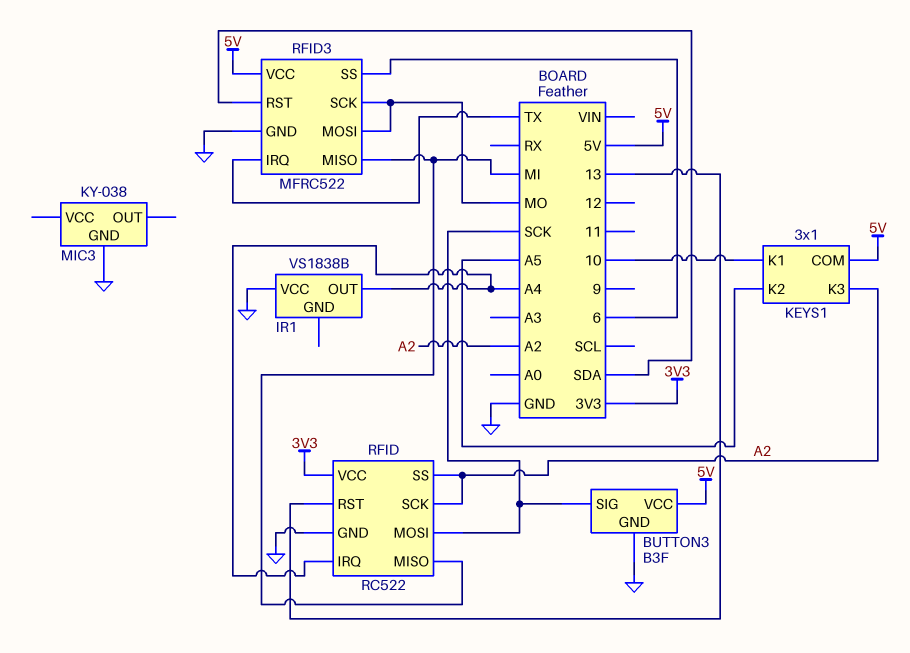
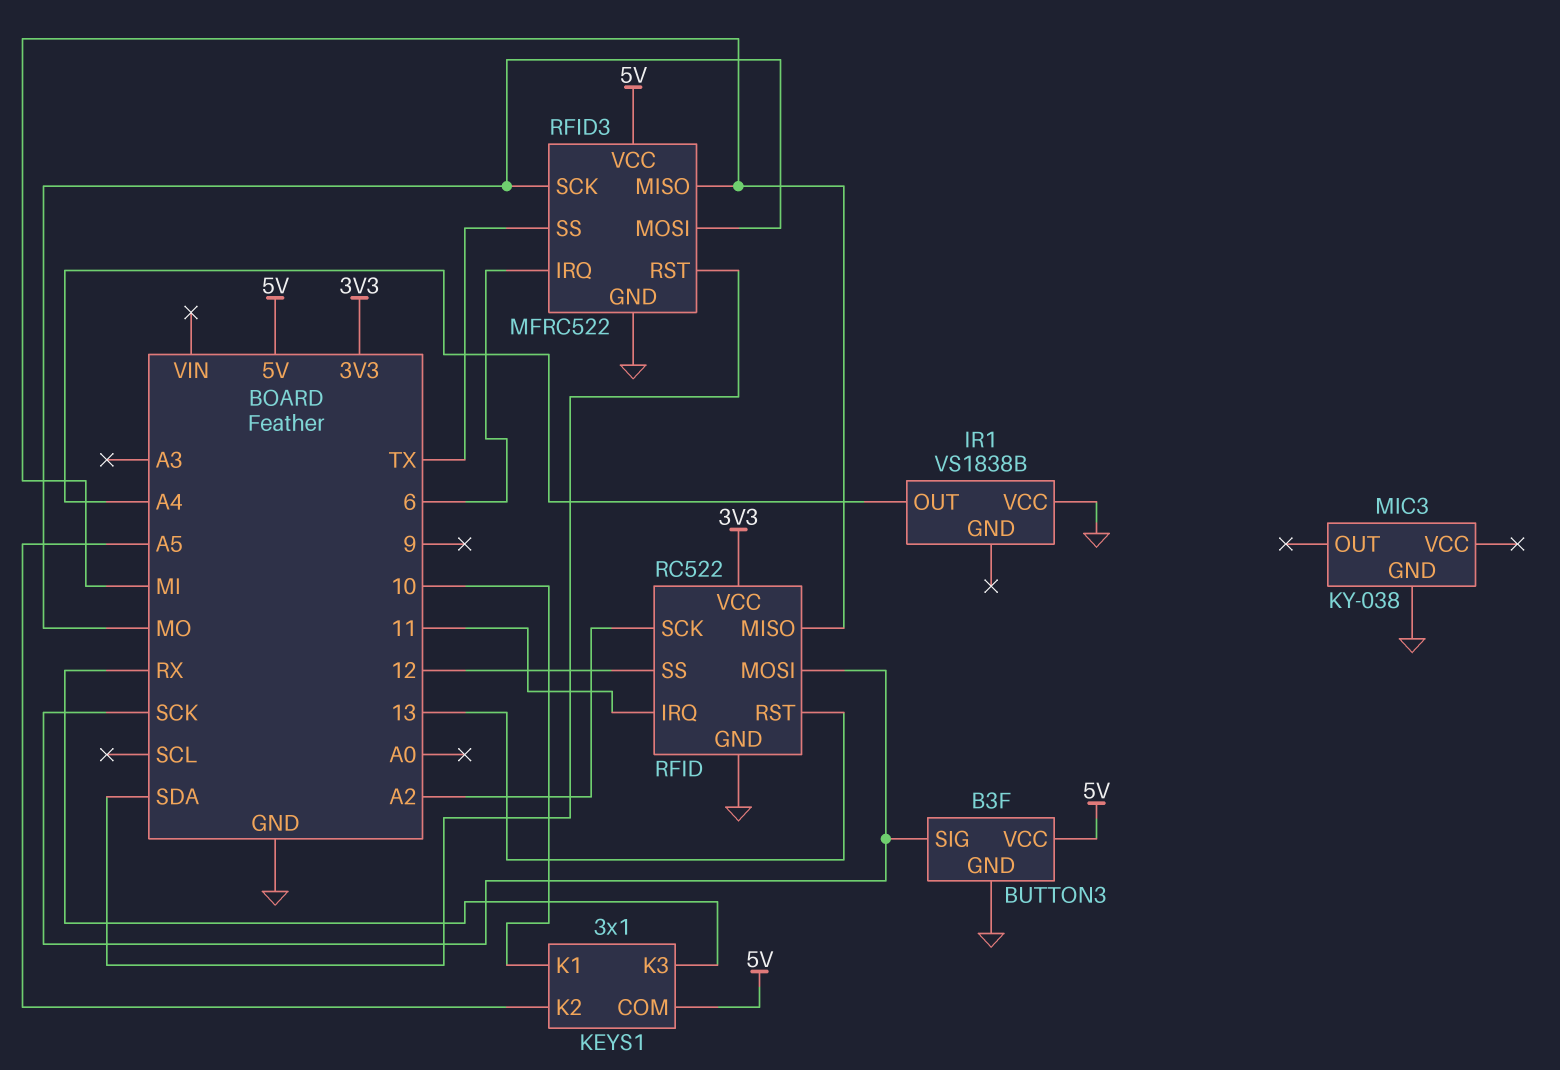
KEYS1 pin K3: A2 -> RX
RFID pin IRQ: A4 -> 11
RFID pin SS: A2 -> 12
RFID3 pin IRQ: TX -> 6
RFID3 pin SS: 6 -> TX

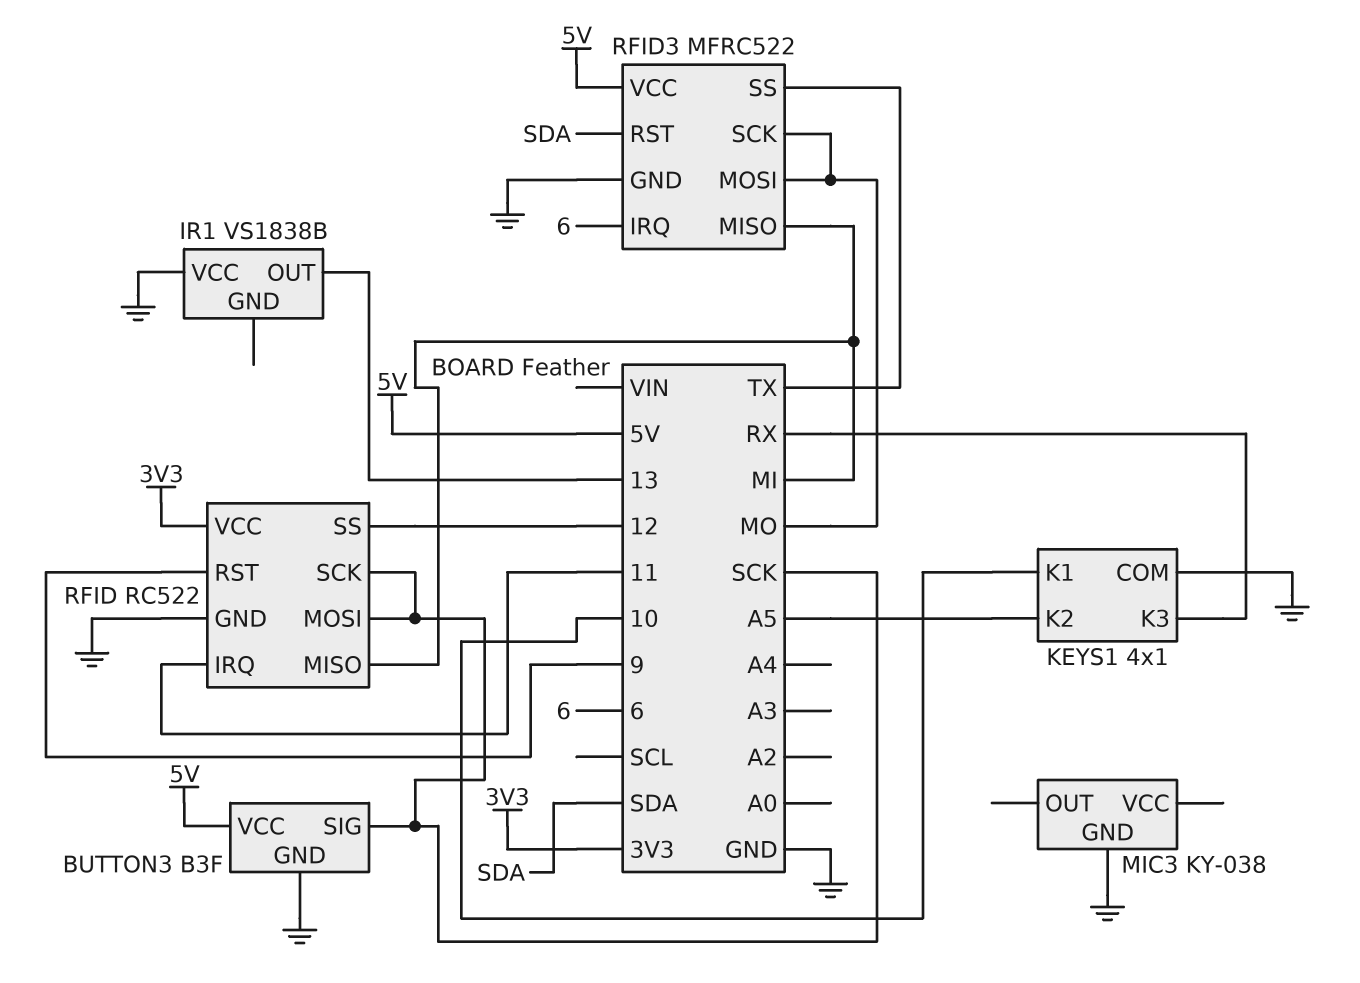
IR1 pin OUT: A4 -> 13
KEYS1: 3x1 -> 4x1
KEYS1 pin COM: 5V -> GND
RFID pin RST: 13 -> 9
RFID pin SCK: A2 -> SCK

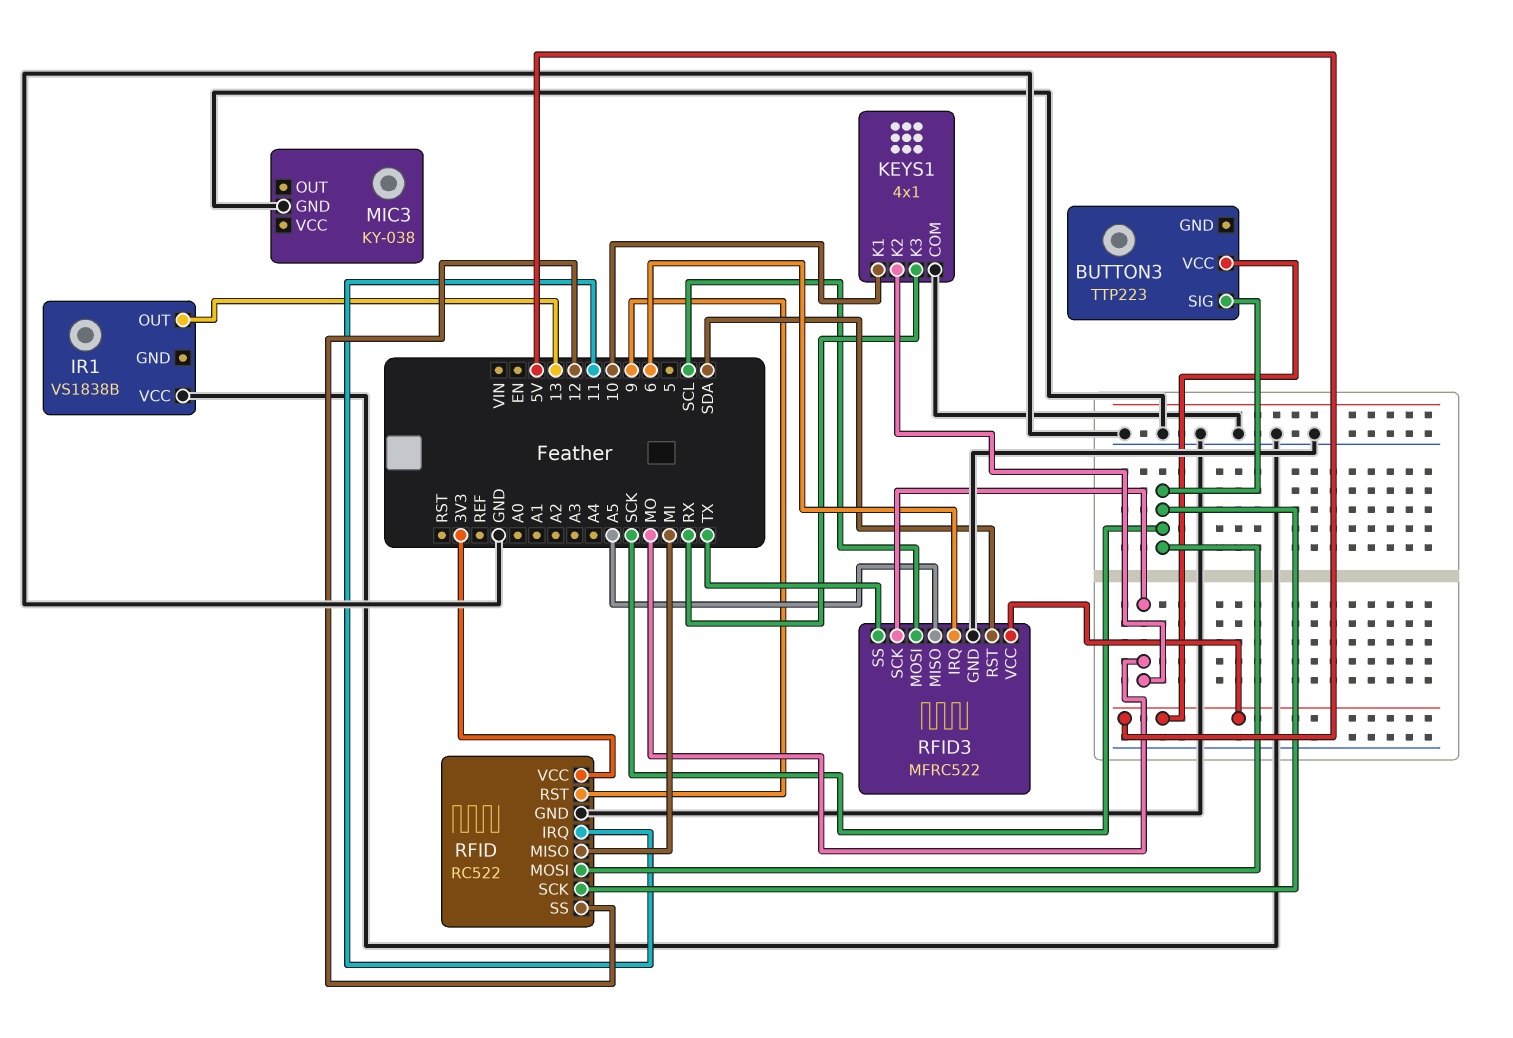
BUTTON3: B3F -> TTP223
BUTTON3 pin GND: GND -> none
KEYS1 pin K2: A5 -> MO
RFID3 pin MISO: MI -> A5
RFID3 pin MOSI: MO -> SCL

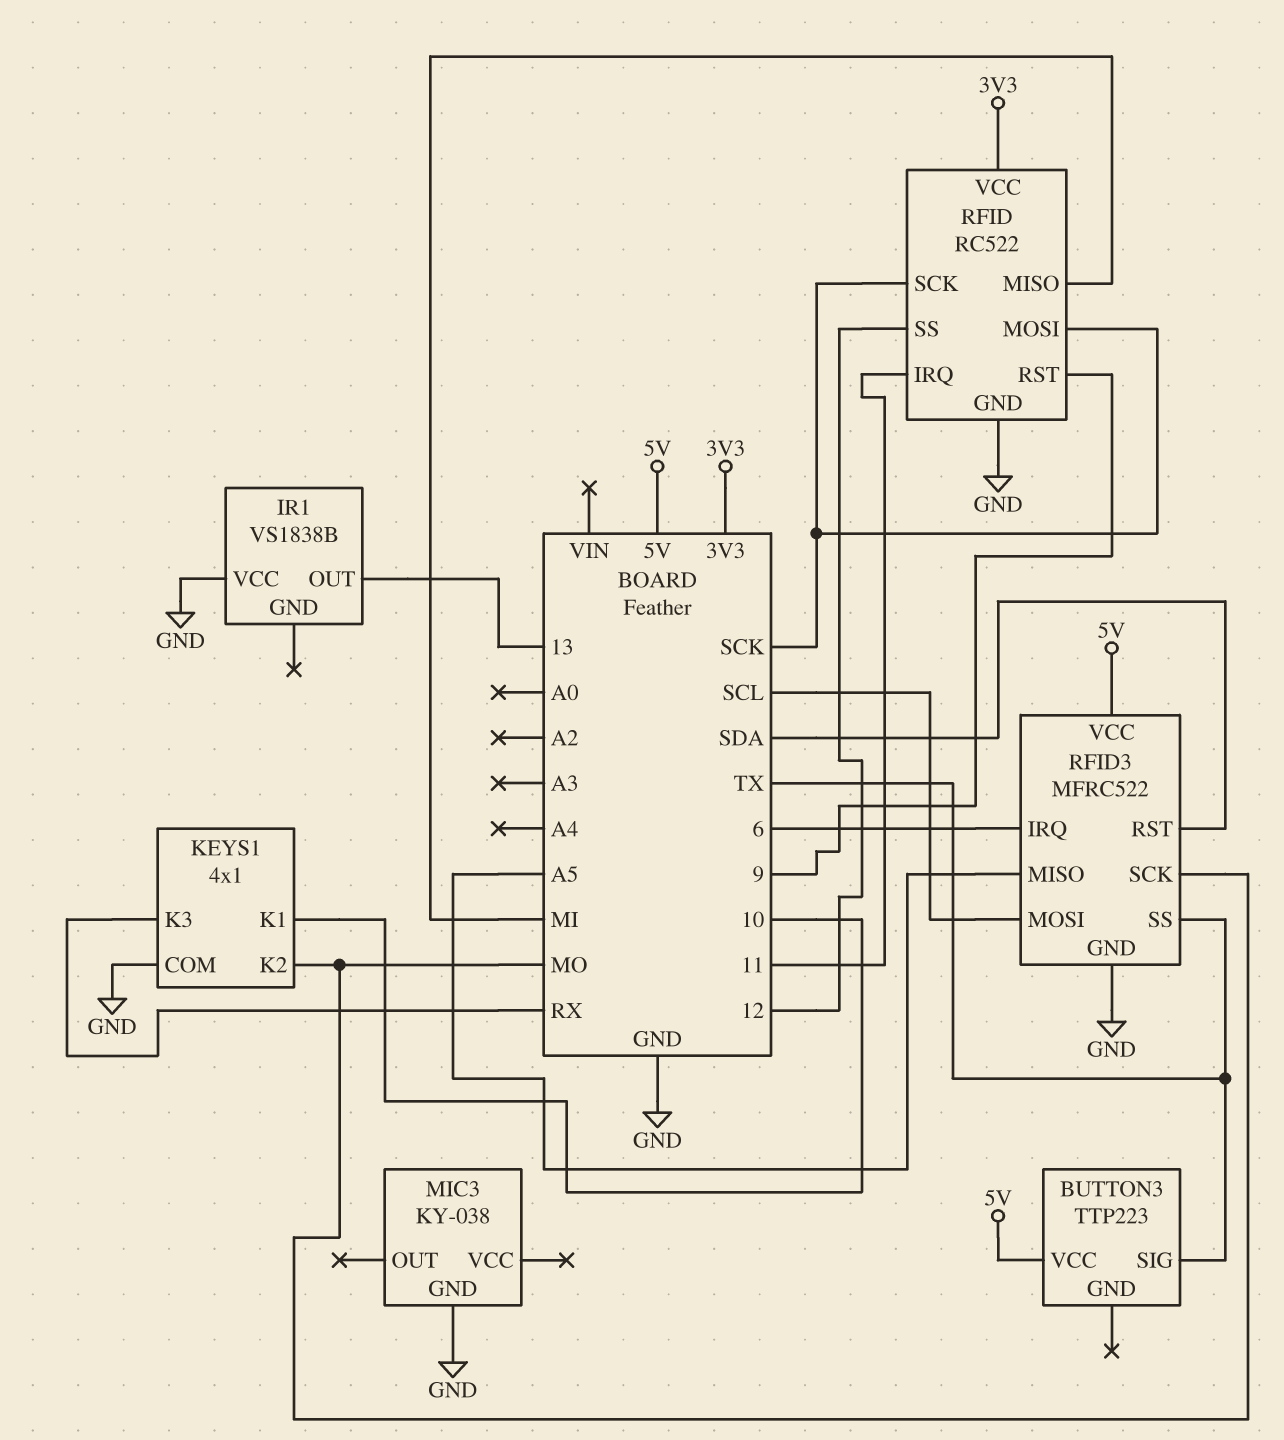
BUTTON3 pin SIG: SCK -> TX

